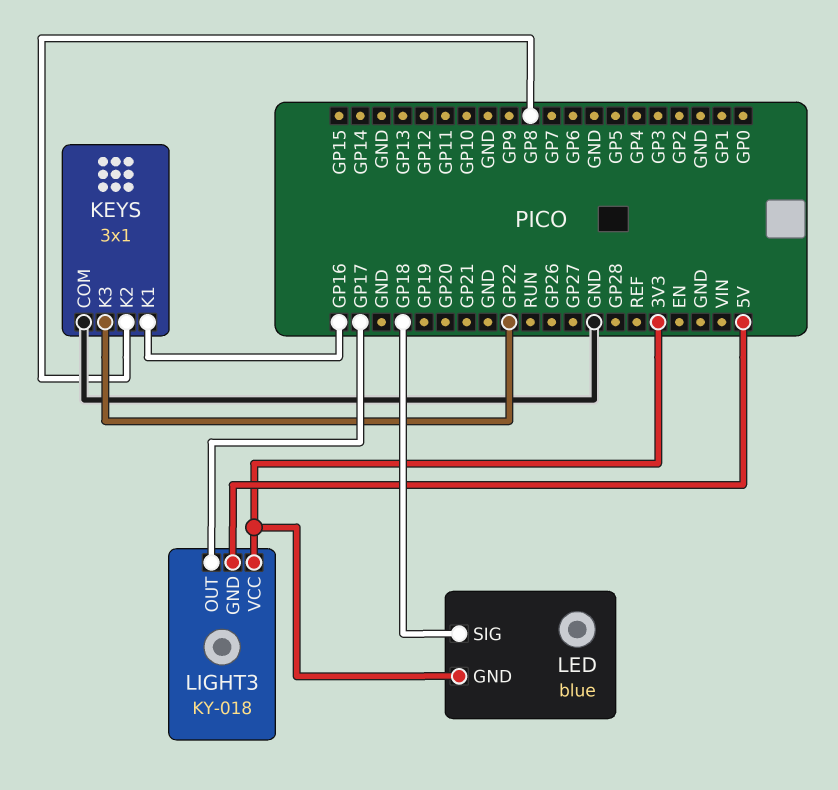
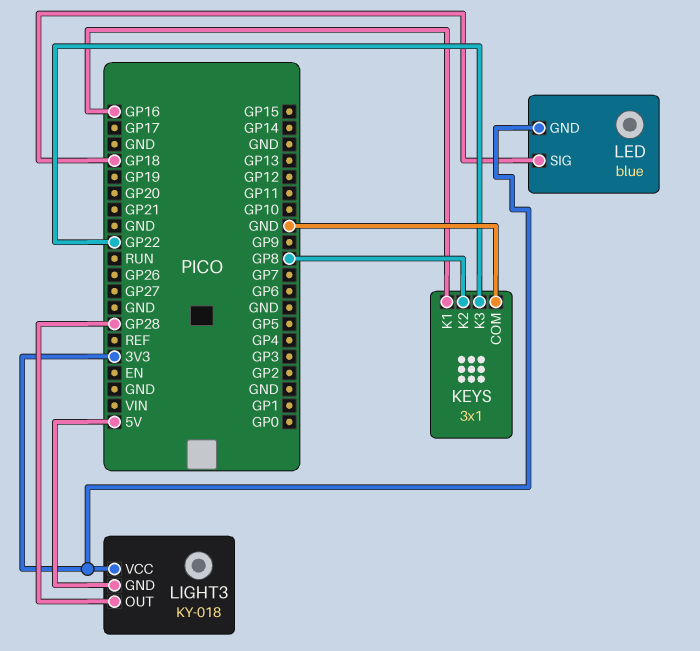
LIGHT3 pin OUT: GP17 -> GP28

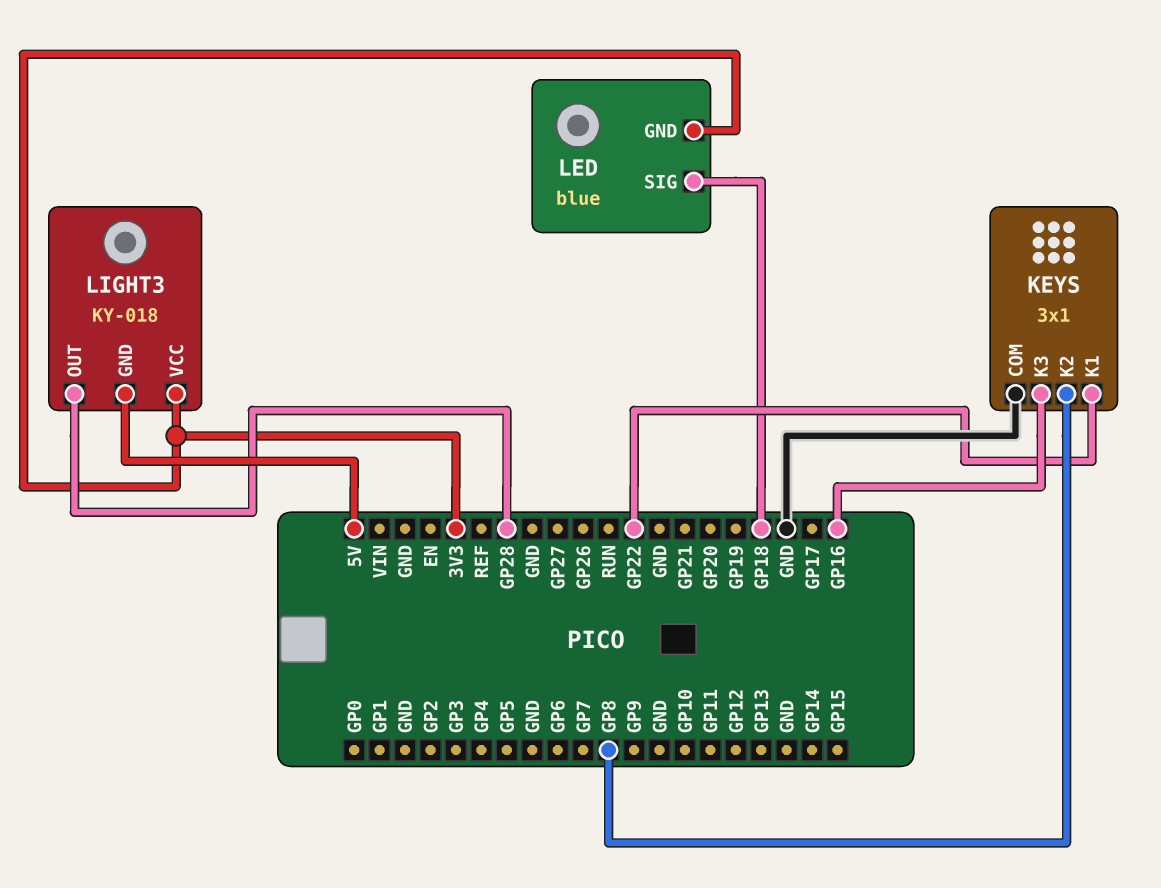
KEYS pin K1: GP16 -> GP22
KEYS pin K3: GP22 -> GP16

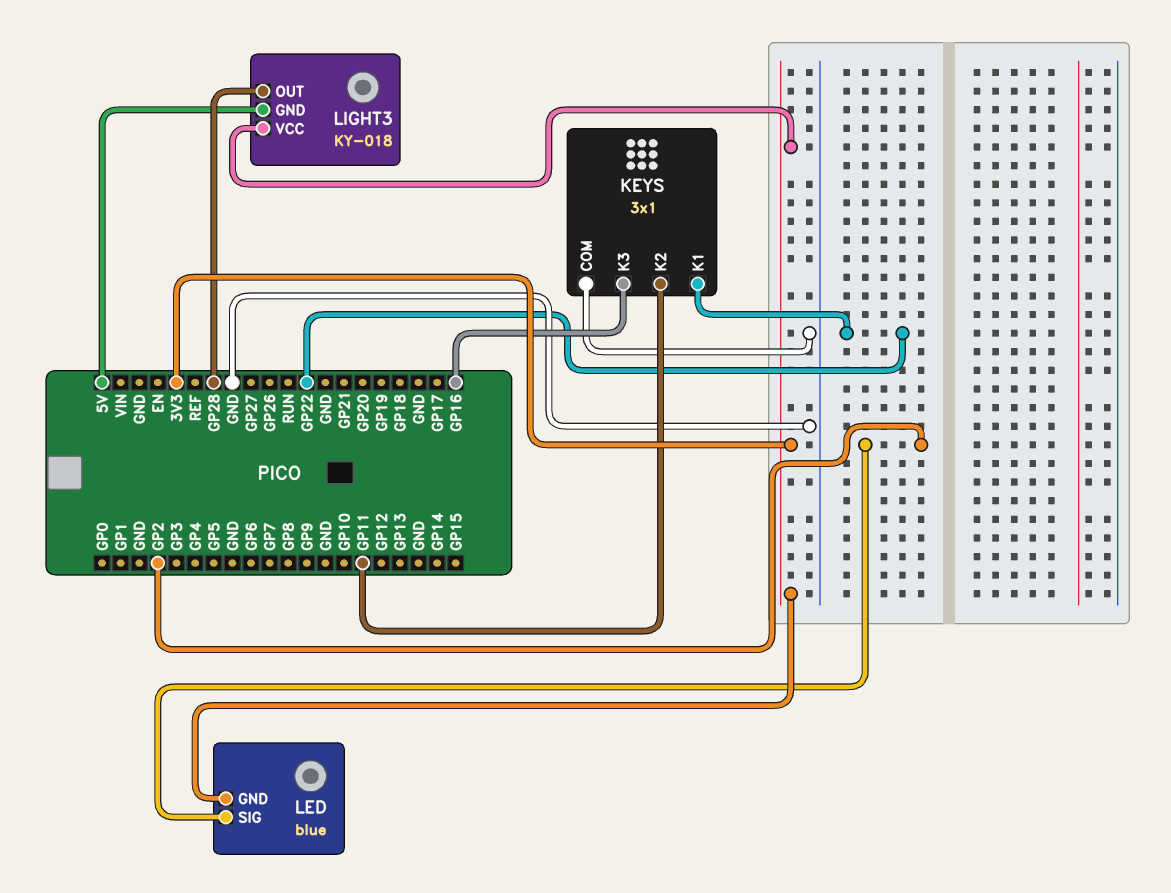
KEYS pin K2: GP8 -> GP11
LED pin SIG: GP18 -> GP2

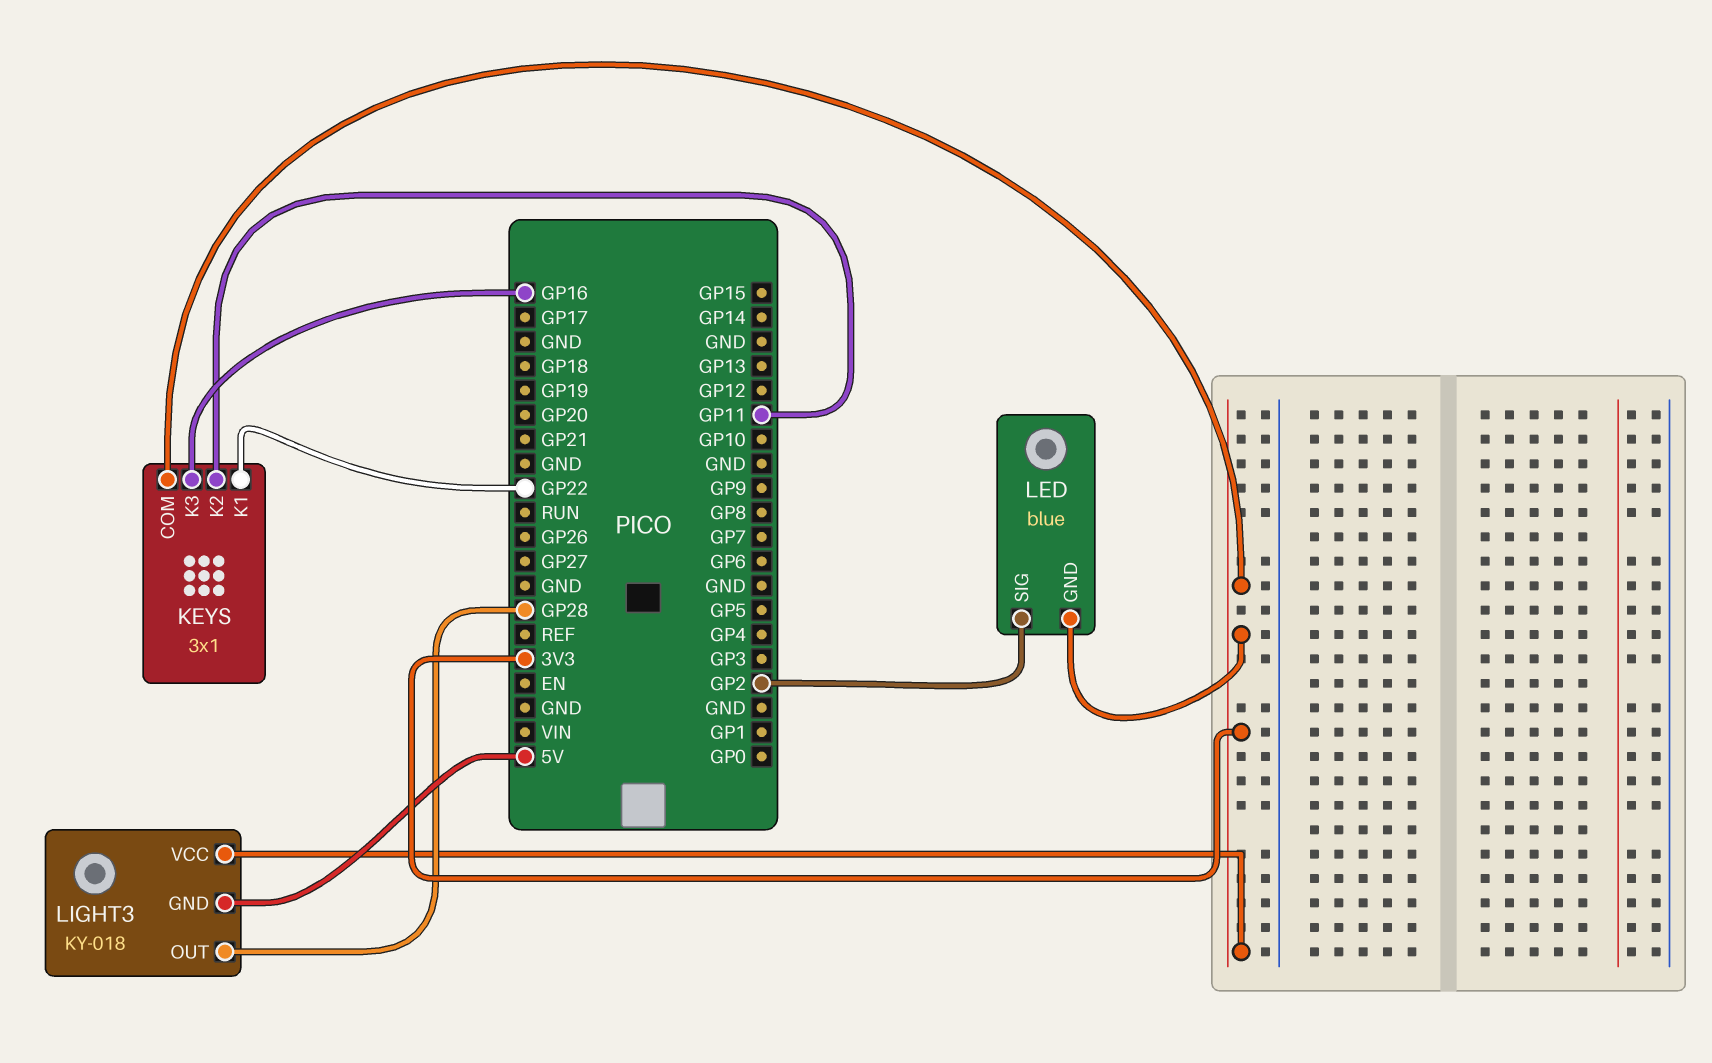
KEYS pin COM: GND -> 3V3

